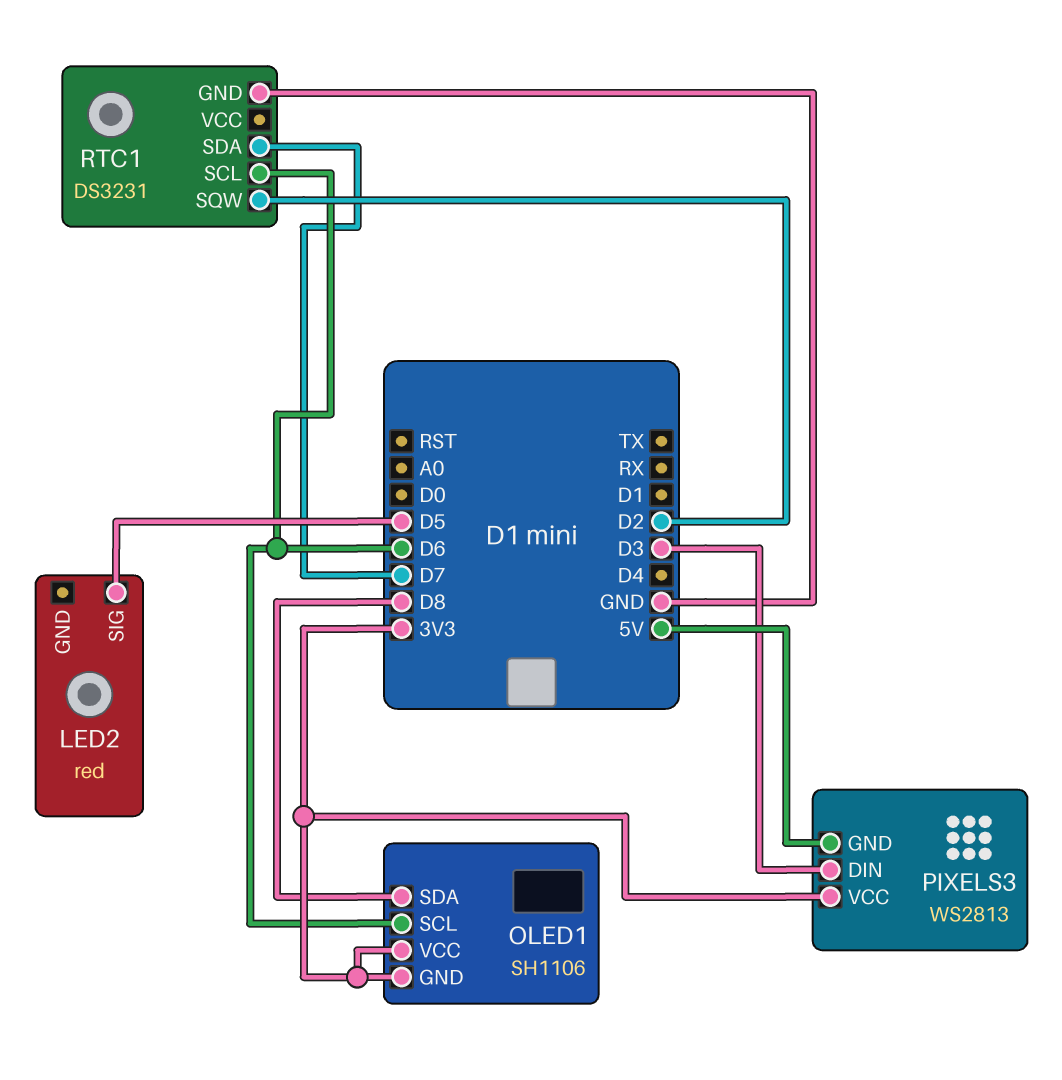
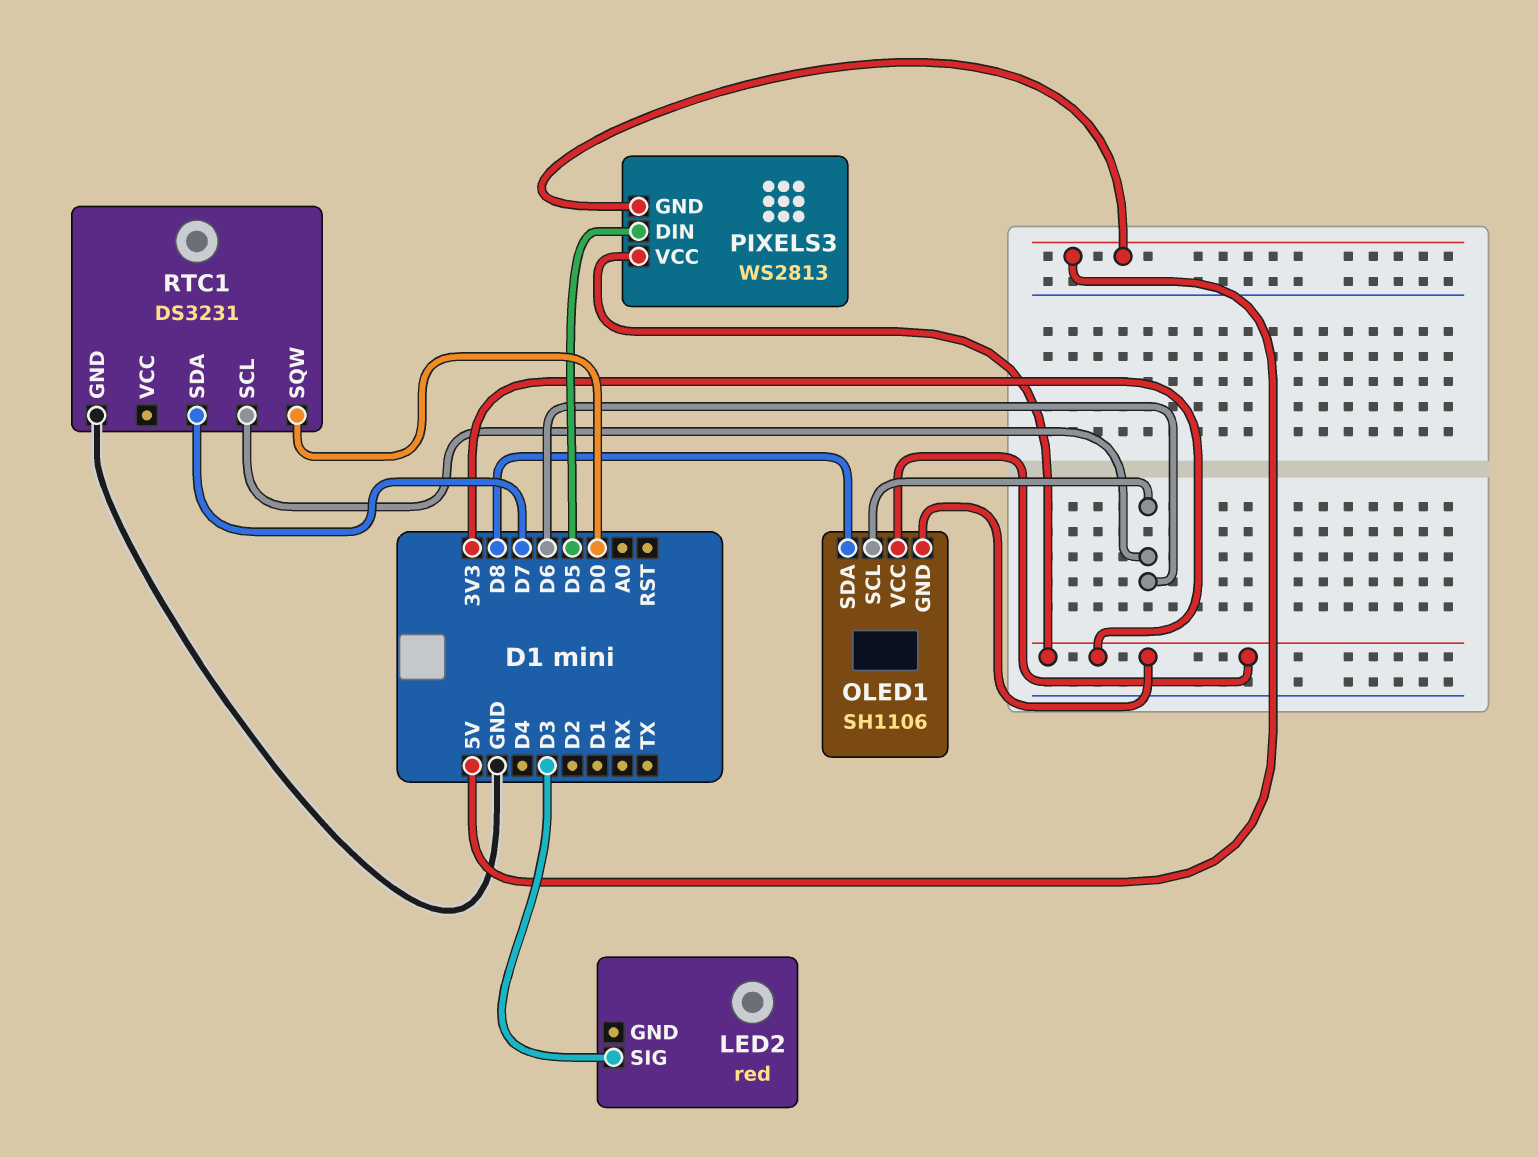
LED2 pin SIG: D5 -> D3
PIXELS3 pin DIN: D3 -> D5
RTC1 pin SQW: D2 -> D0

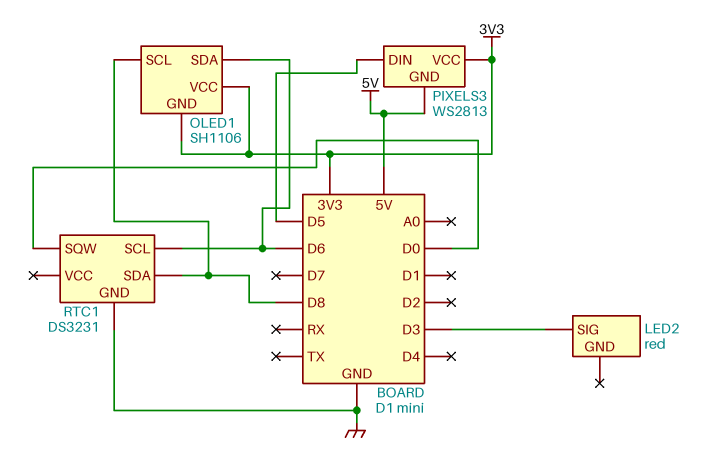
OLED1 pin SCL: D6 -> D8
OLED1 pin SDA: D8 -> D6
RTC1 pin SDA: D7 -> D8

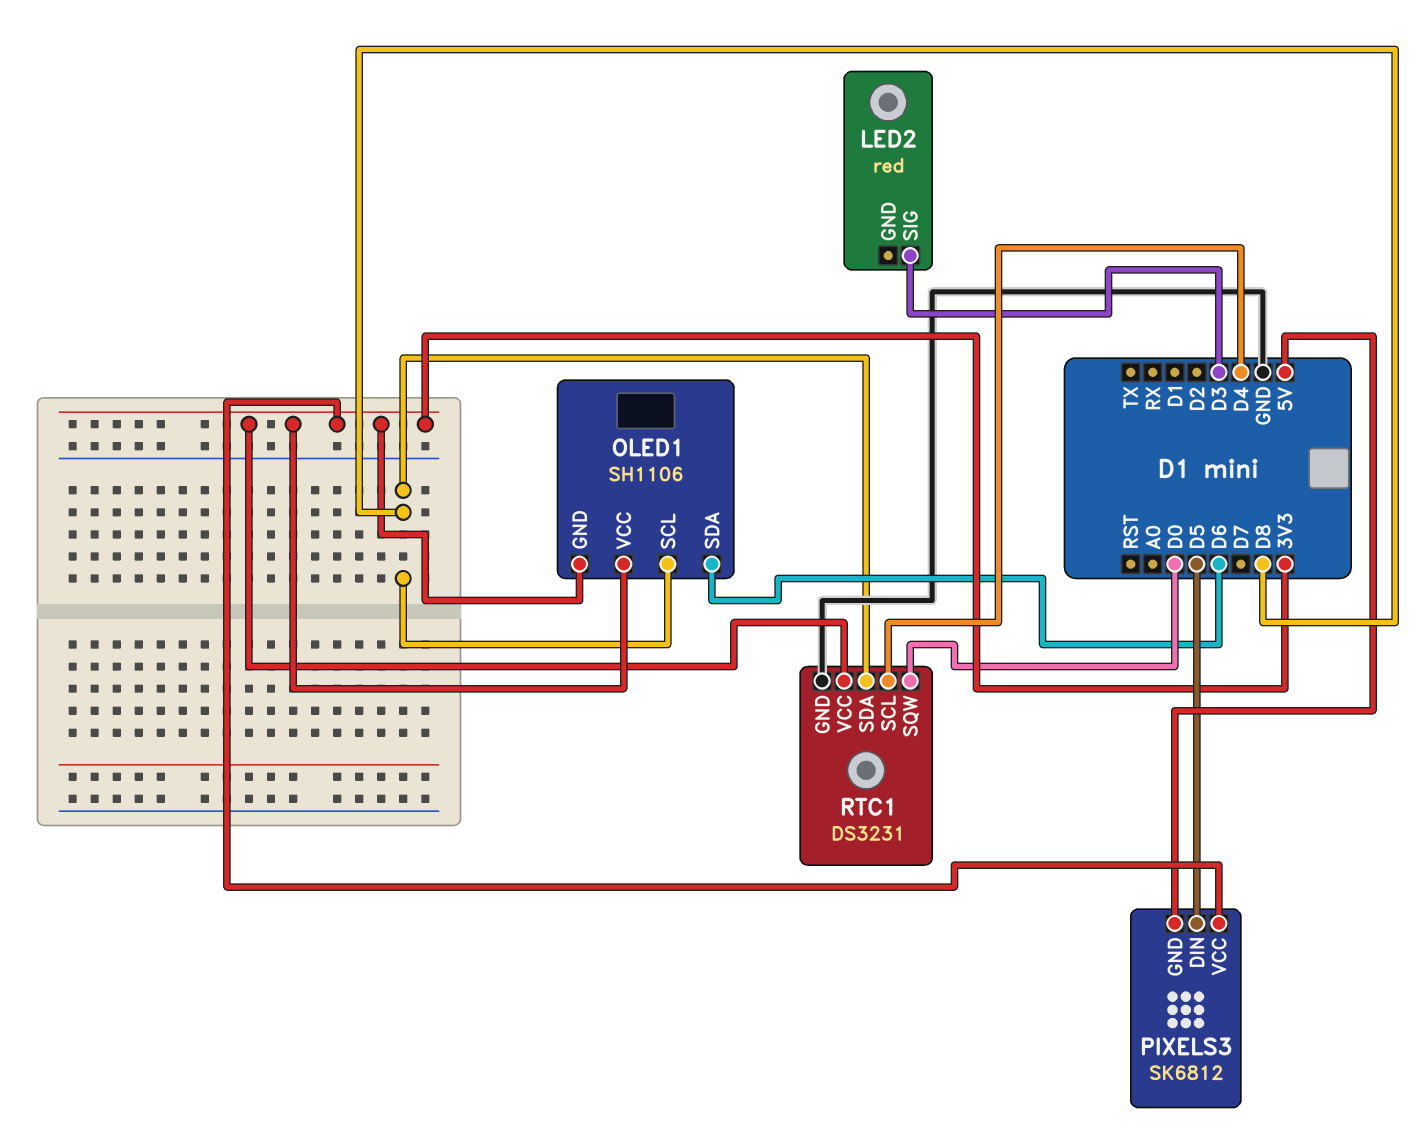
PIXELS3: WS2813 -> SK6812
RTC1 pin SCL: D6 -> D4
RTC1 pin VCC: none -> 3V3

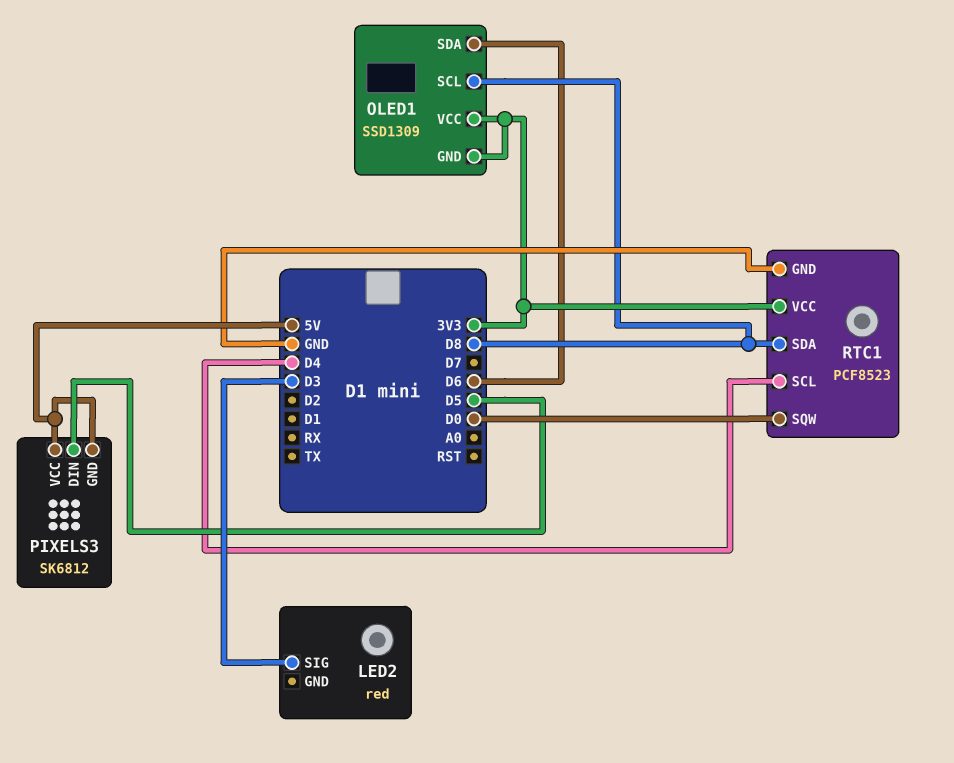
OLED1: SH1106 -> SSD1309
PIXELS3 pin VCC: 3V3 -> 5V
RTC1: DS3231 -> PCF8523

